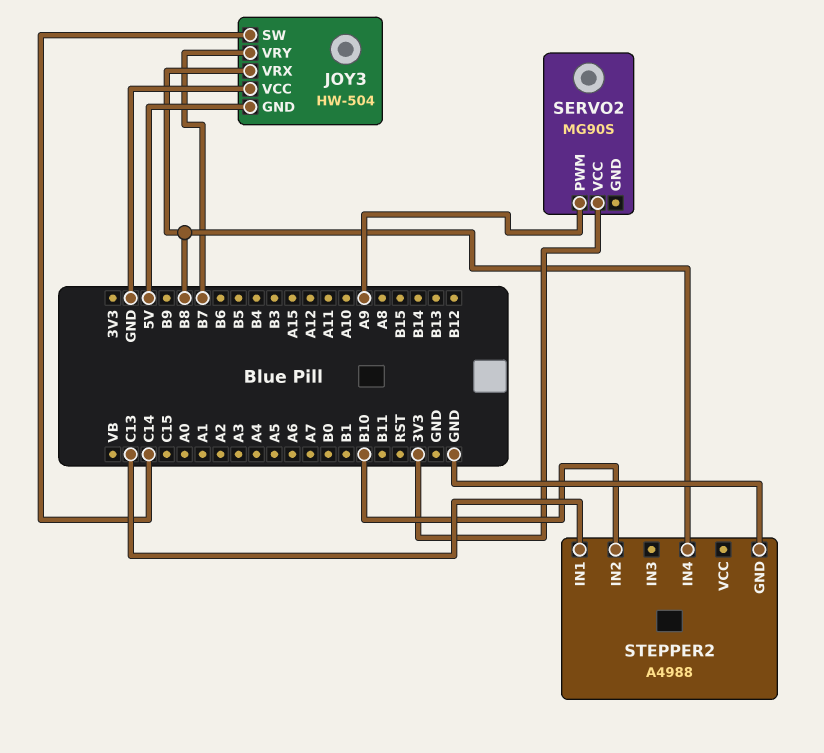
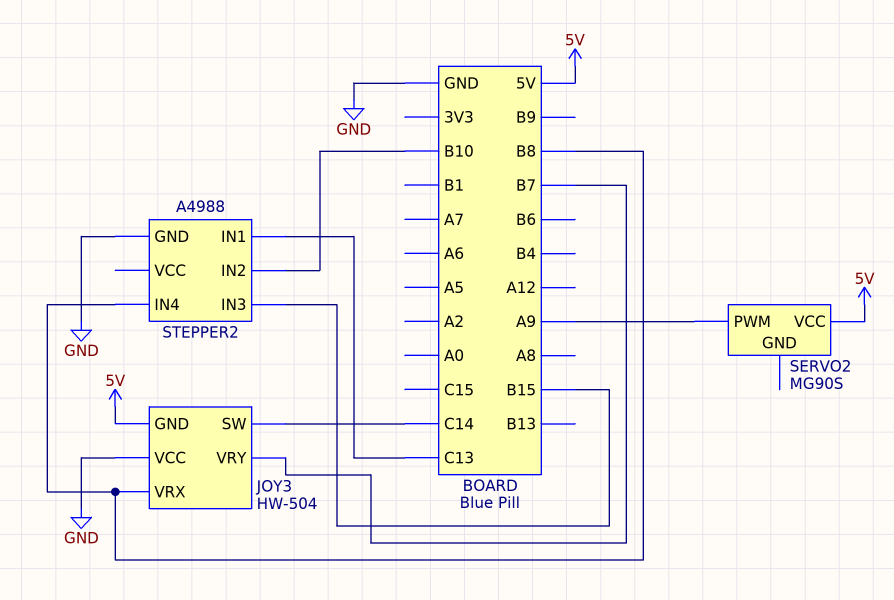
SERVO2 pin VCC: 3V3 -> 5V
STEPPER2 pin IN3: none -> B15

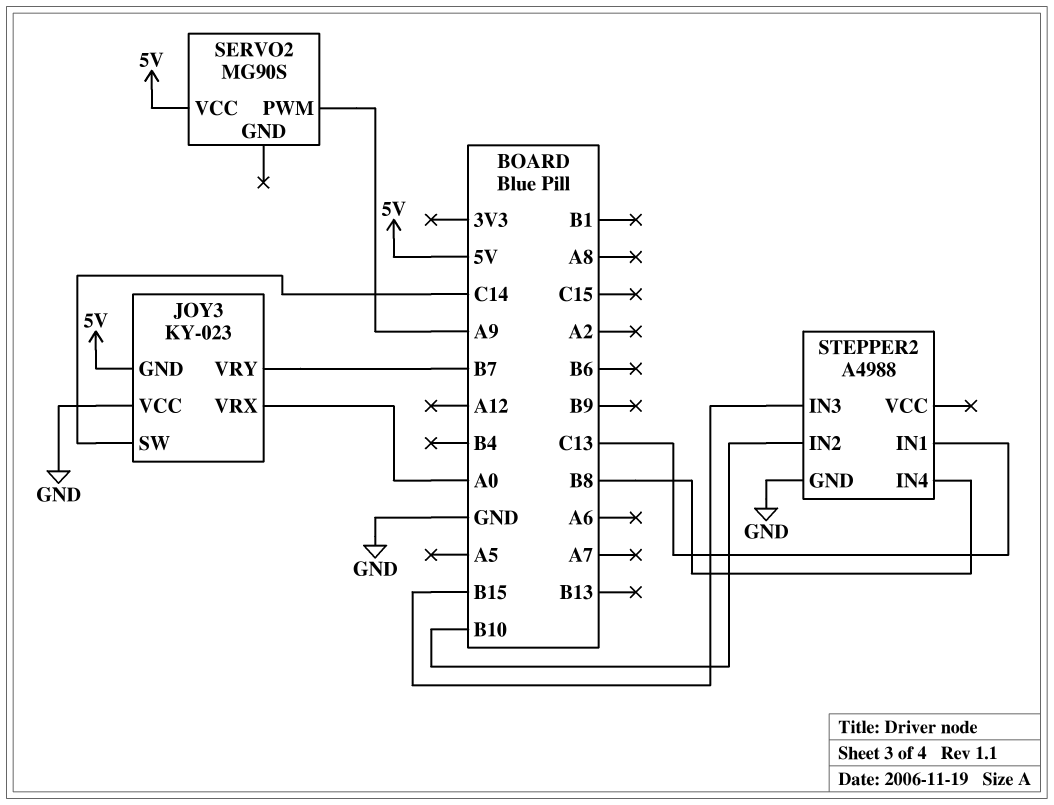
JOY3: HW-504 -> KY-023
JOY3 pin VRX: B8 -> A0

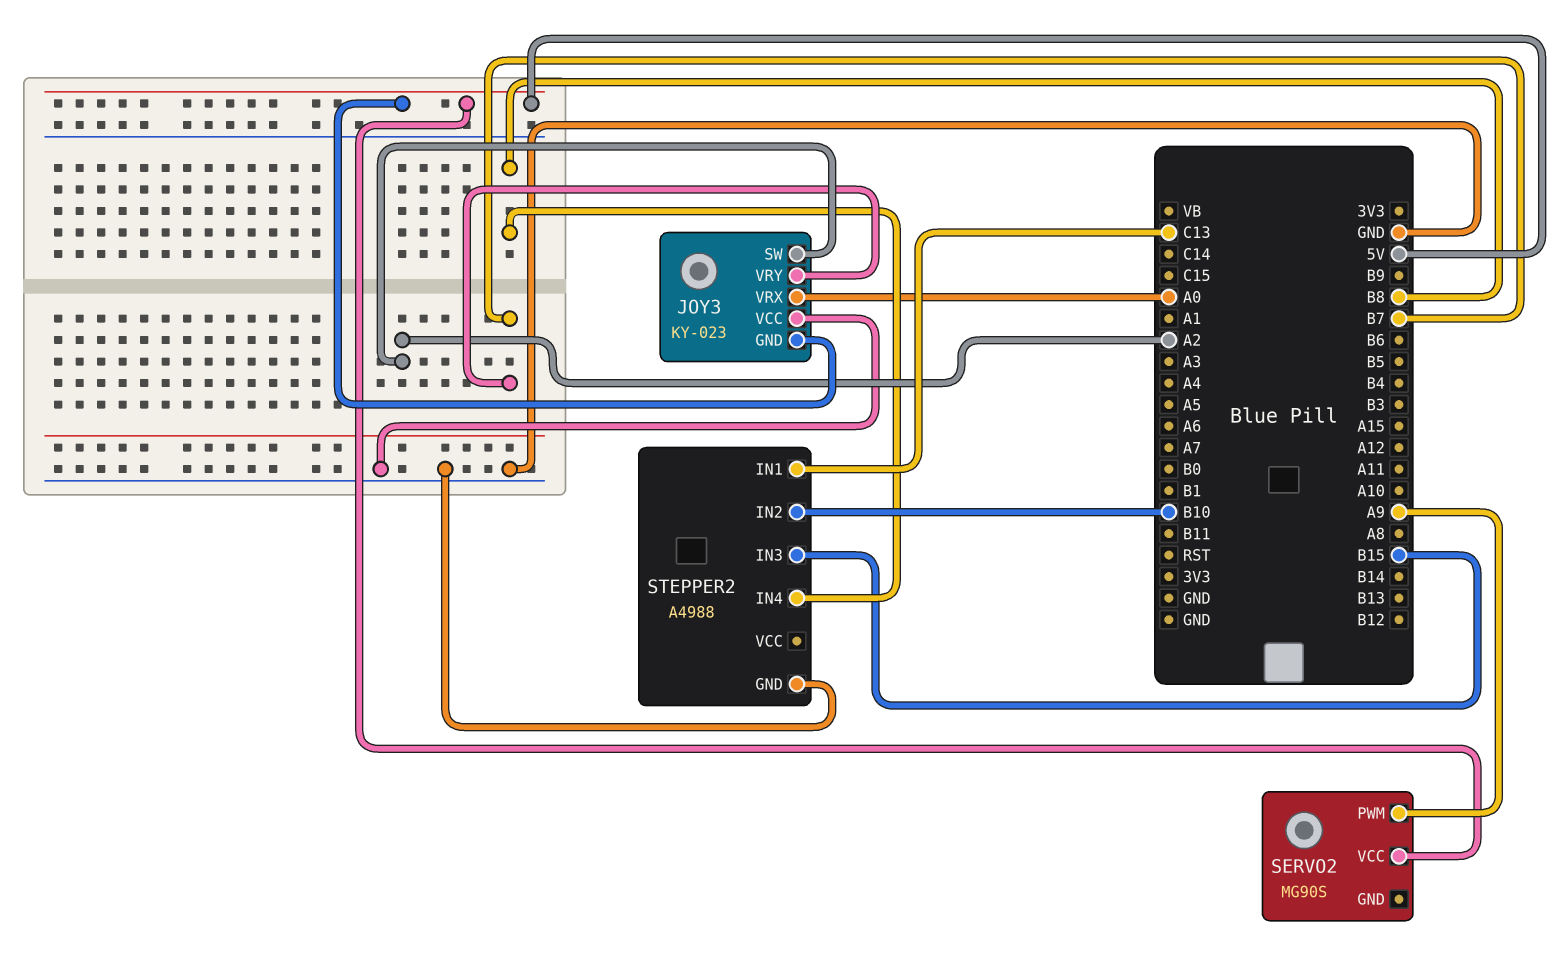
JOY3 pin SW: C14 -> A2

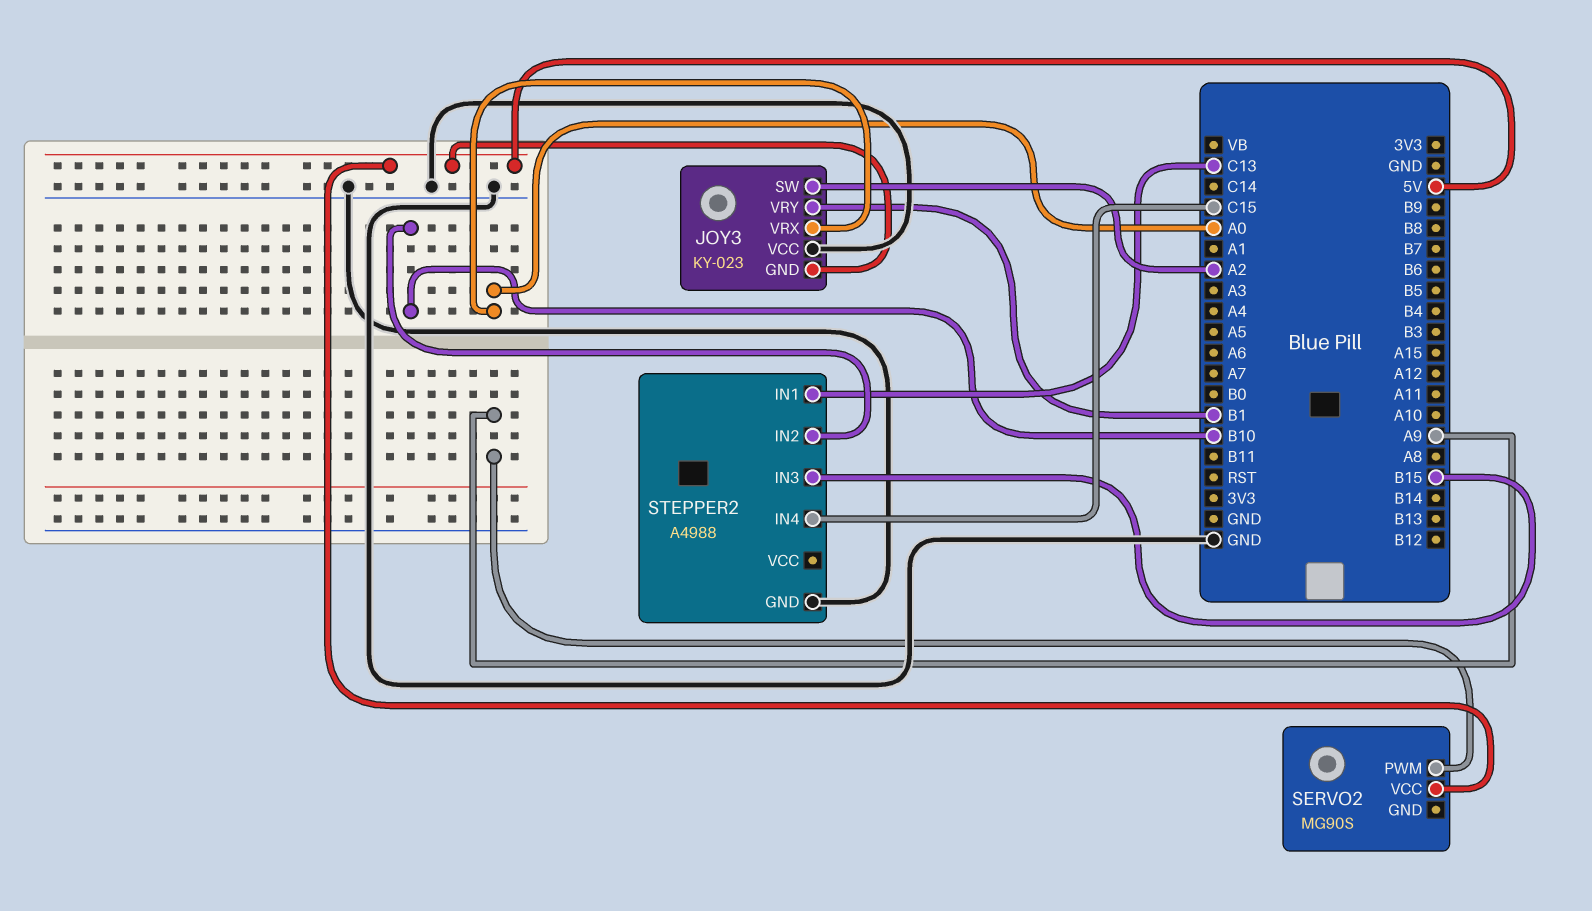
JOY3 pin VRY: B7 -> B1
STEPPER2 pin IN4: B8 -> C15

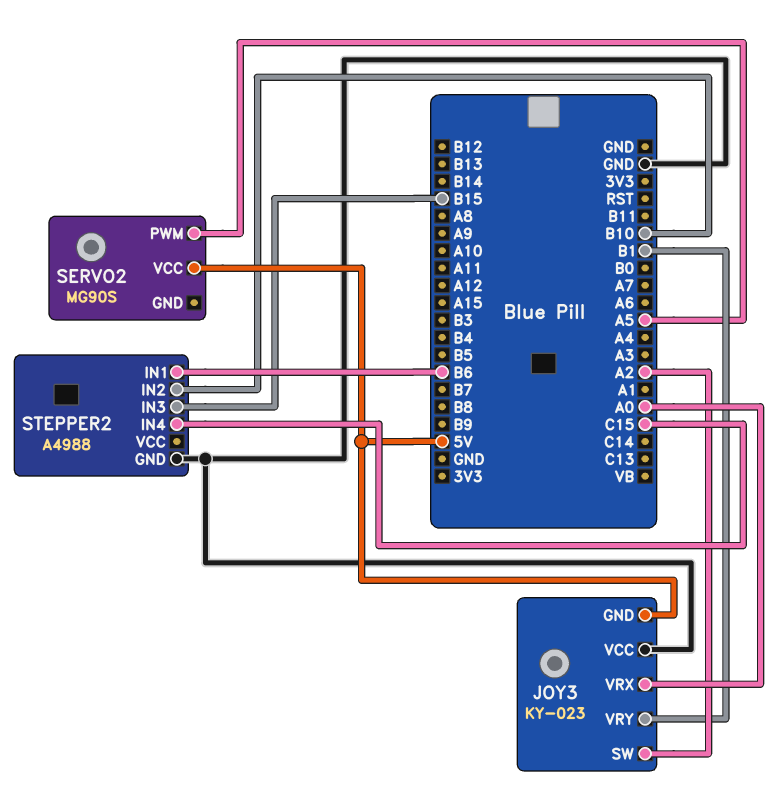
SERVO2 pin PWM: A9 -> A5
STEPPER2 pin IN1: C13 -> B6

